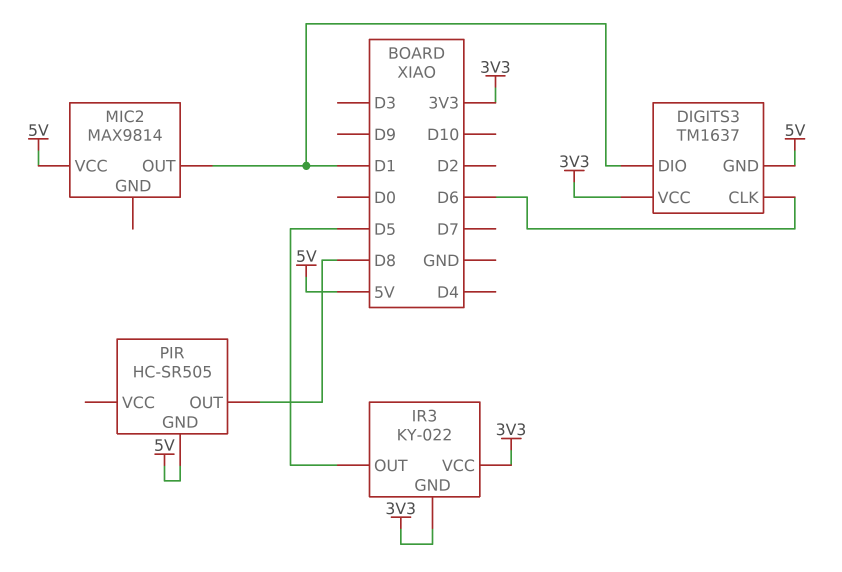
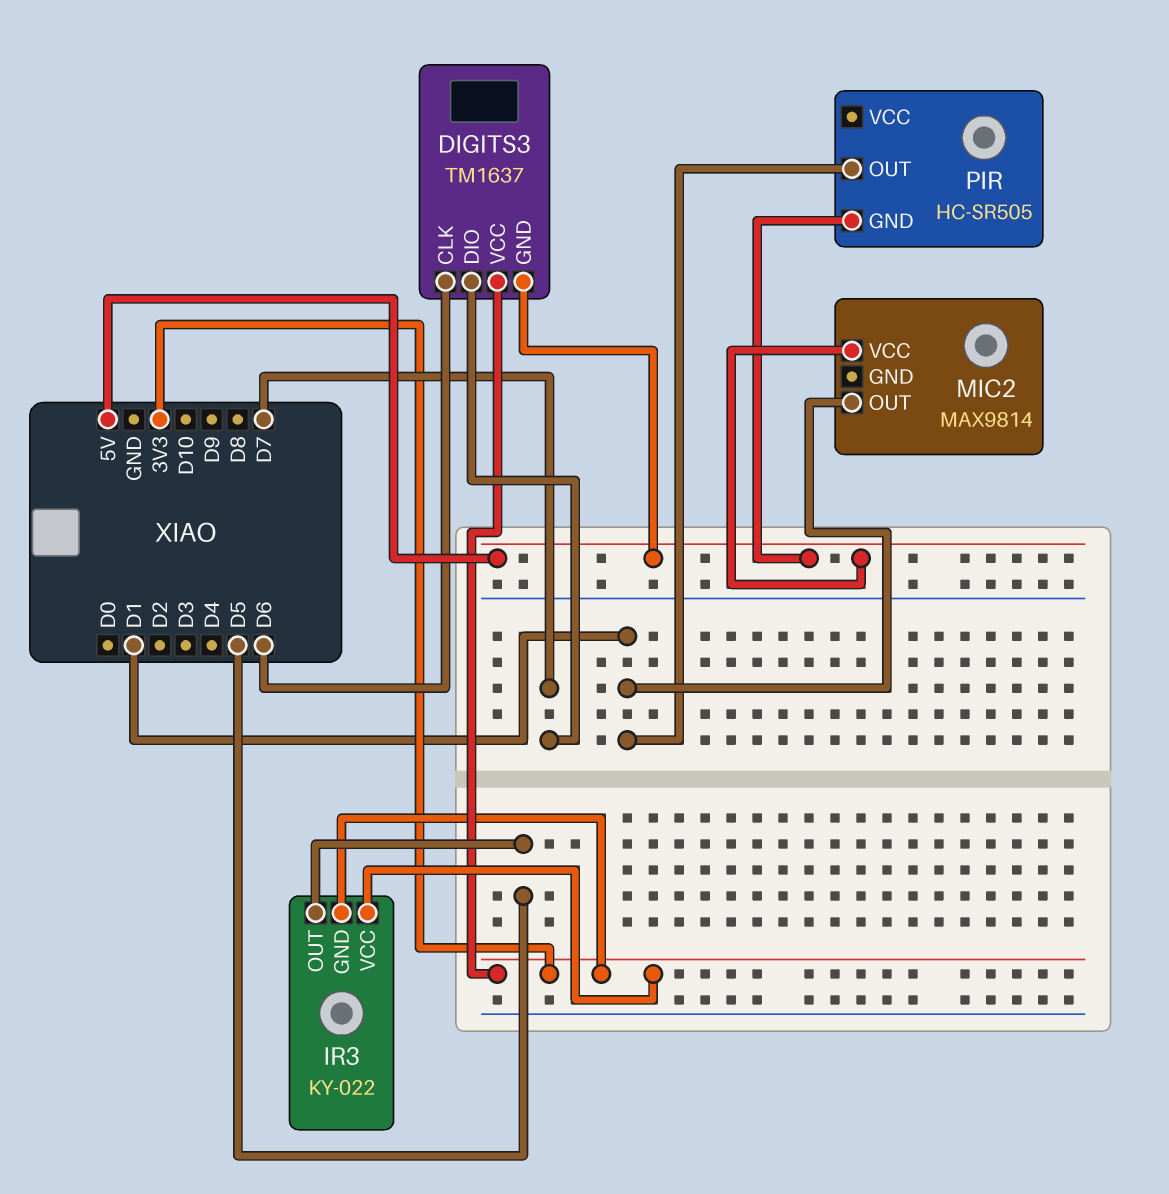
DIGITS3 pin DIO: D1 -> D7
PIR pin OUT: D8 -> D1

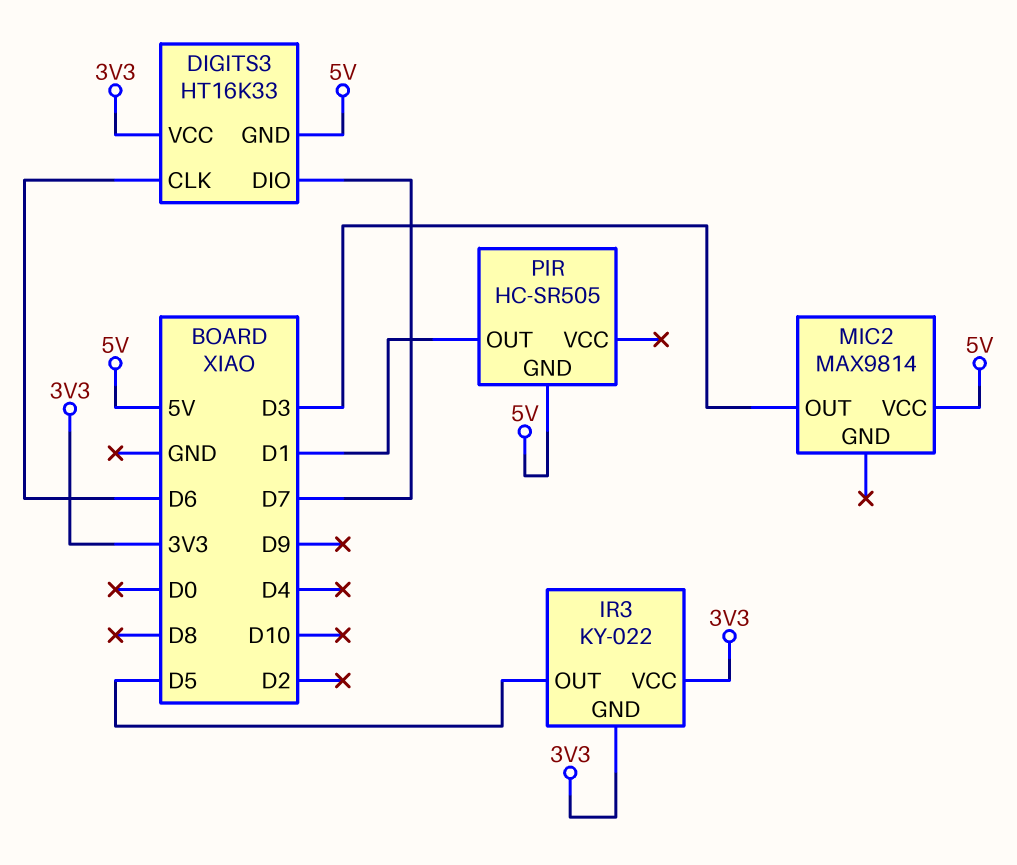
DIGITS3: TM1637 -> HT16K33
MIC2 pin OUT: D1 -> D3

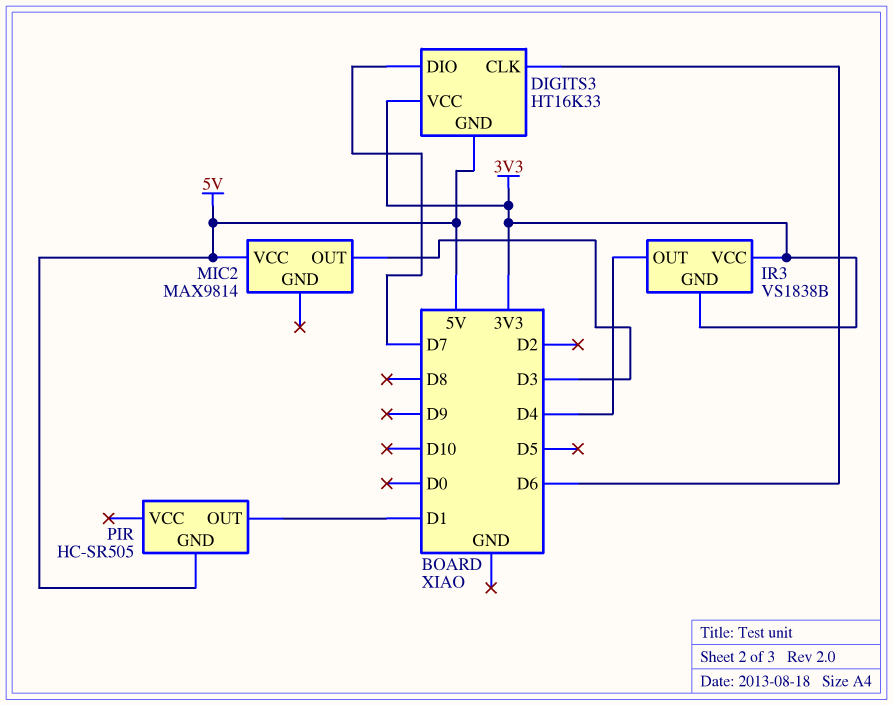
IR3: KY-022 -> VS1838B
IR3 pin OUT: D5 -> D4

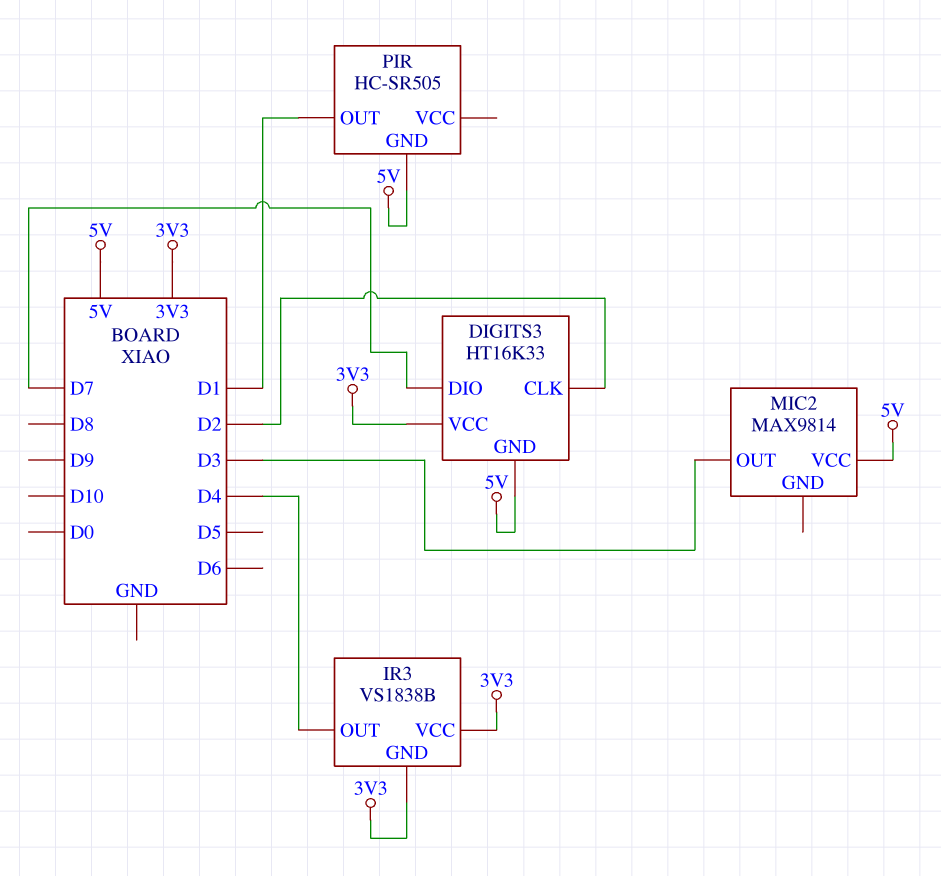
DIGITS3 pin CLK: D6 -> D2

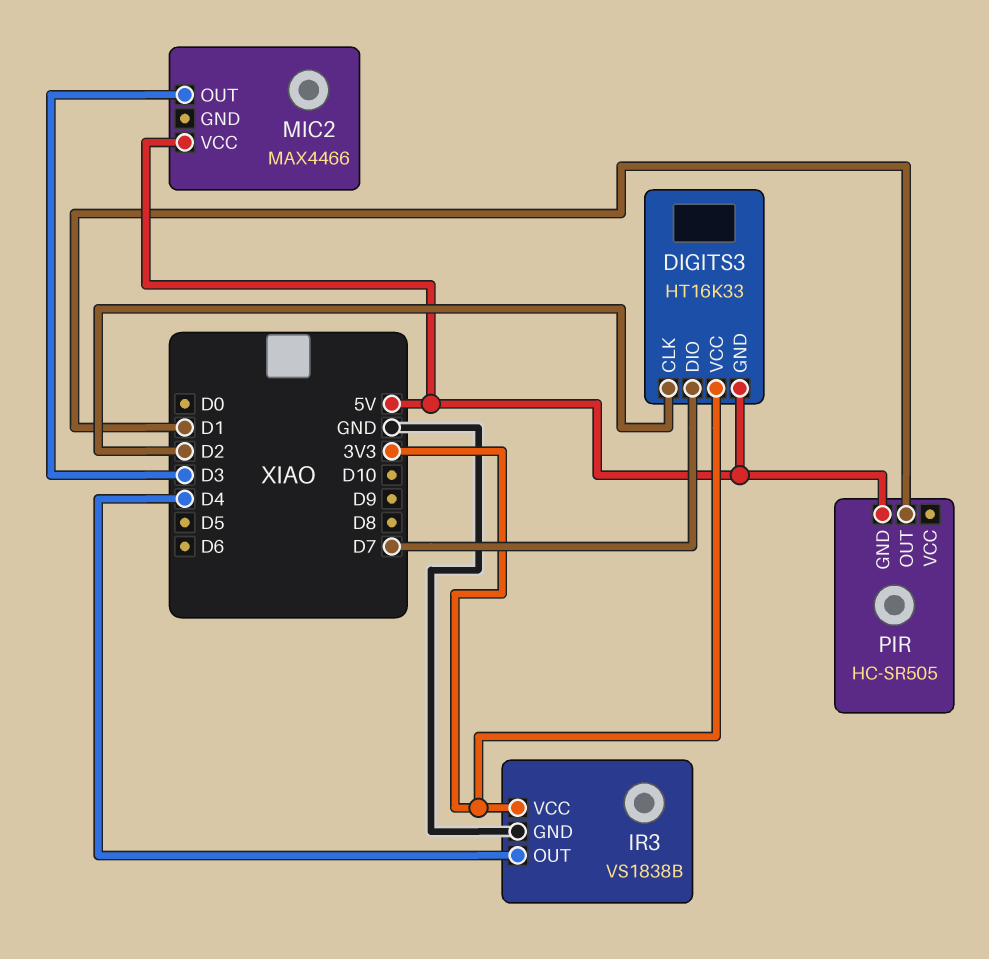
IR3 pin GND: 3V3 -> GND
MIC2: MAX9814 -> MAX4466

